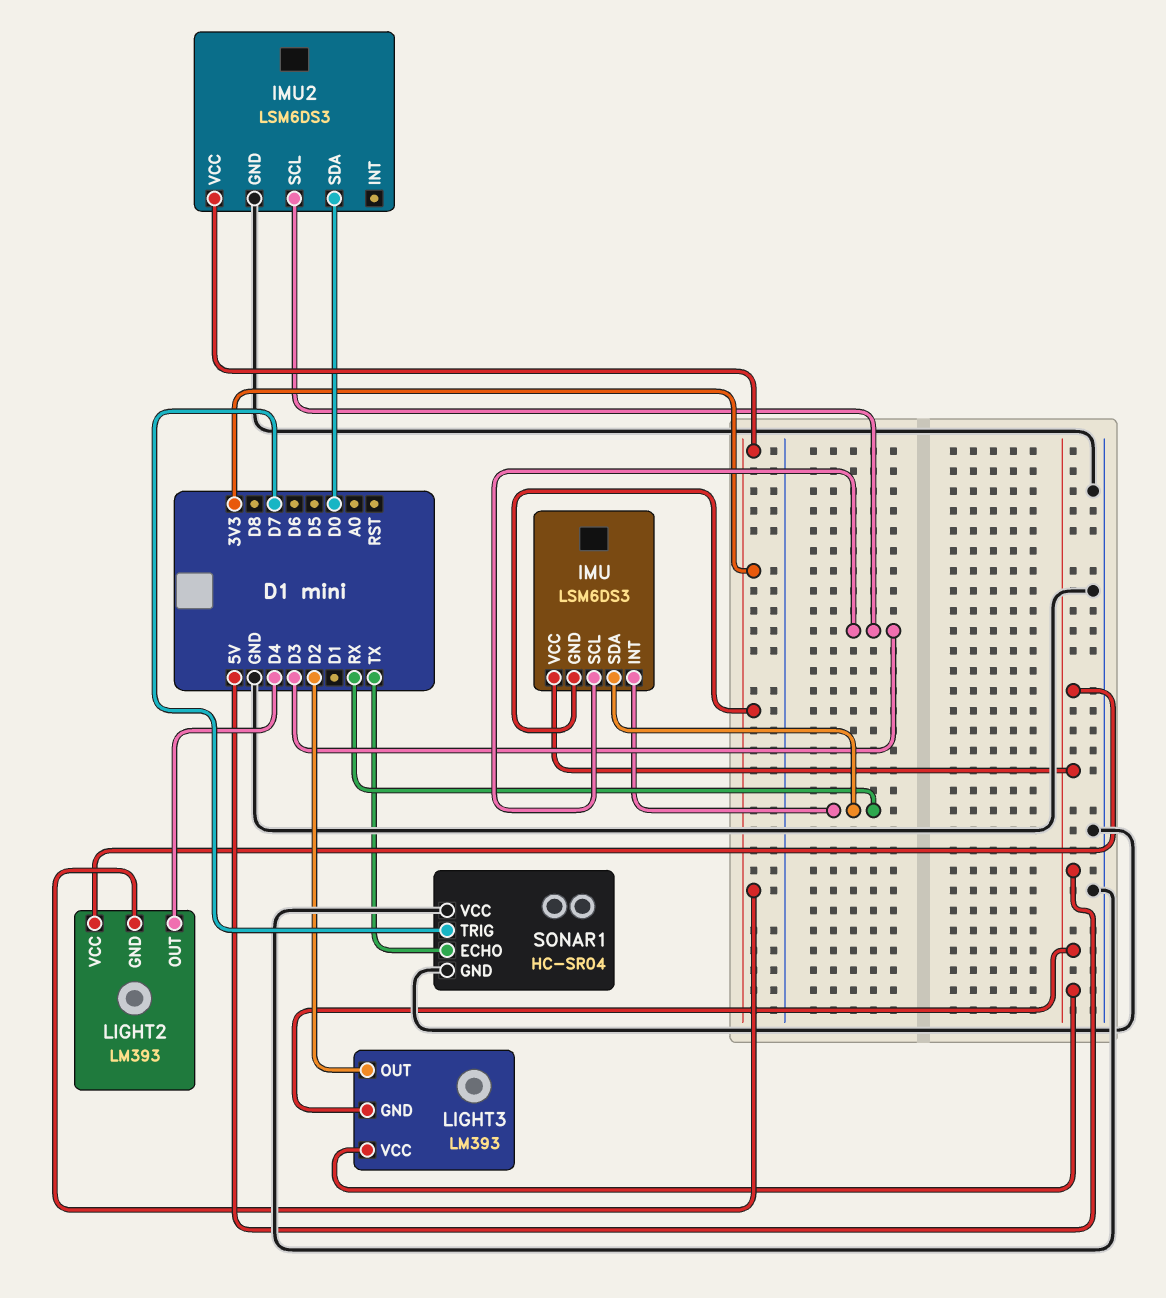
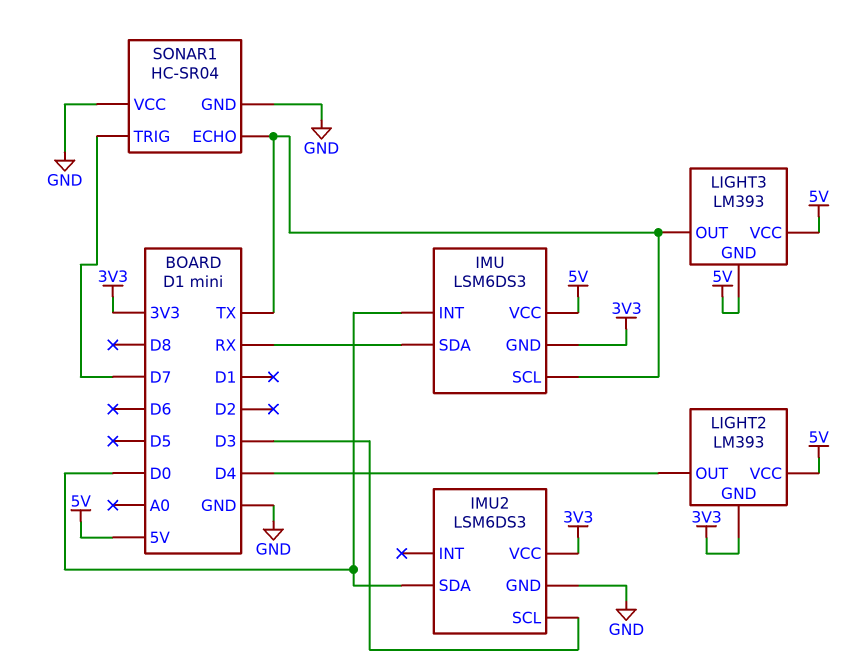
IMU pin INT: RX -> D0
IMU pin SCL: D3 -> TX
LIGHT3 pin OUT: D2 -> TX

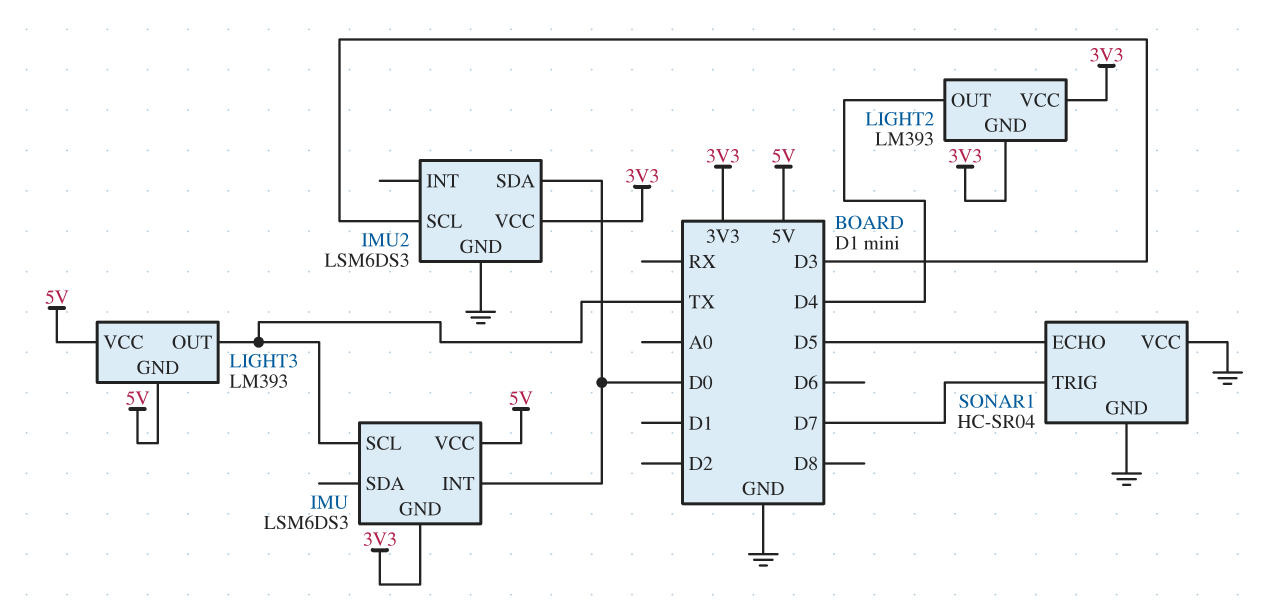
IMU pin SDA: RX -> none
LIGHT2 pin VCC: 5V -> 3V3
SONAR1 pin ECHO: TX -> D5

